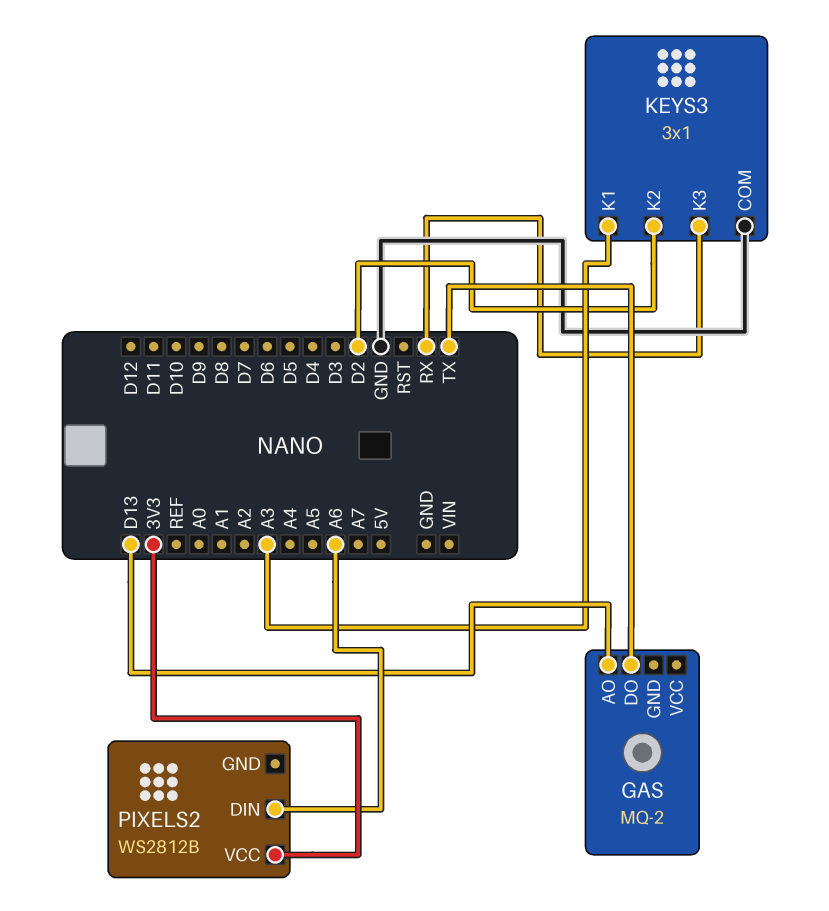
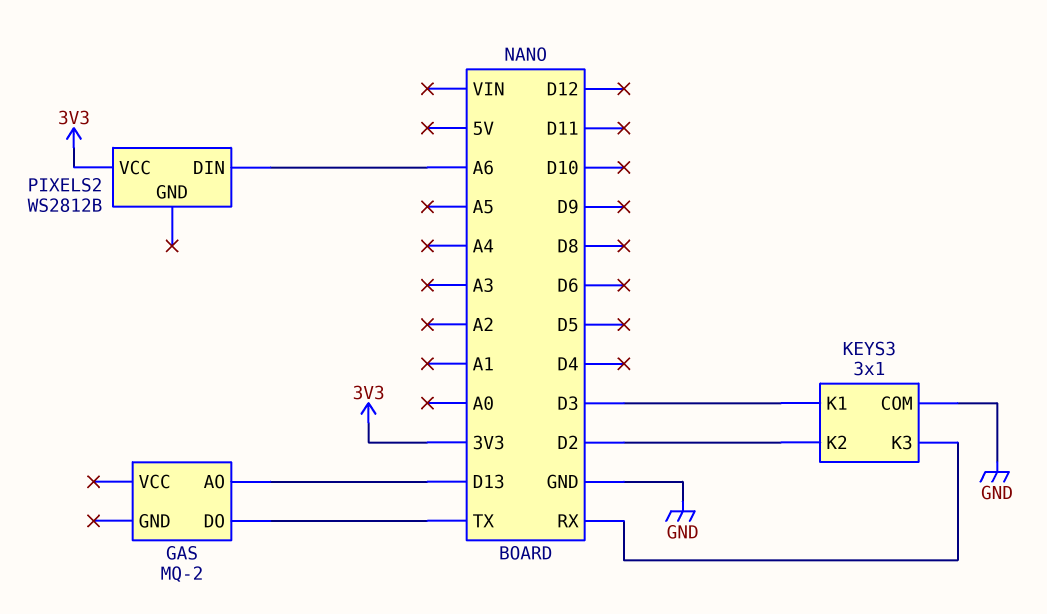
KEYS3 pin K1: A3 -> D3

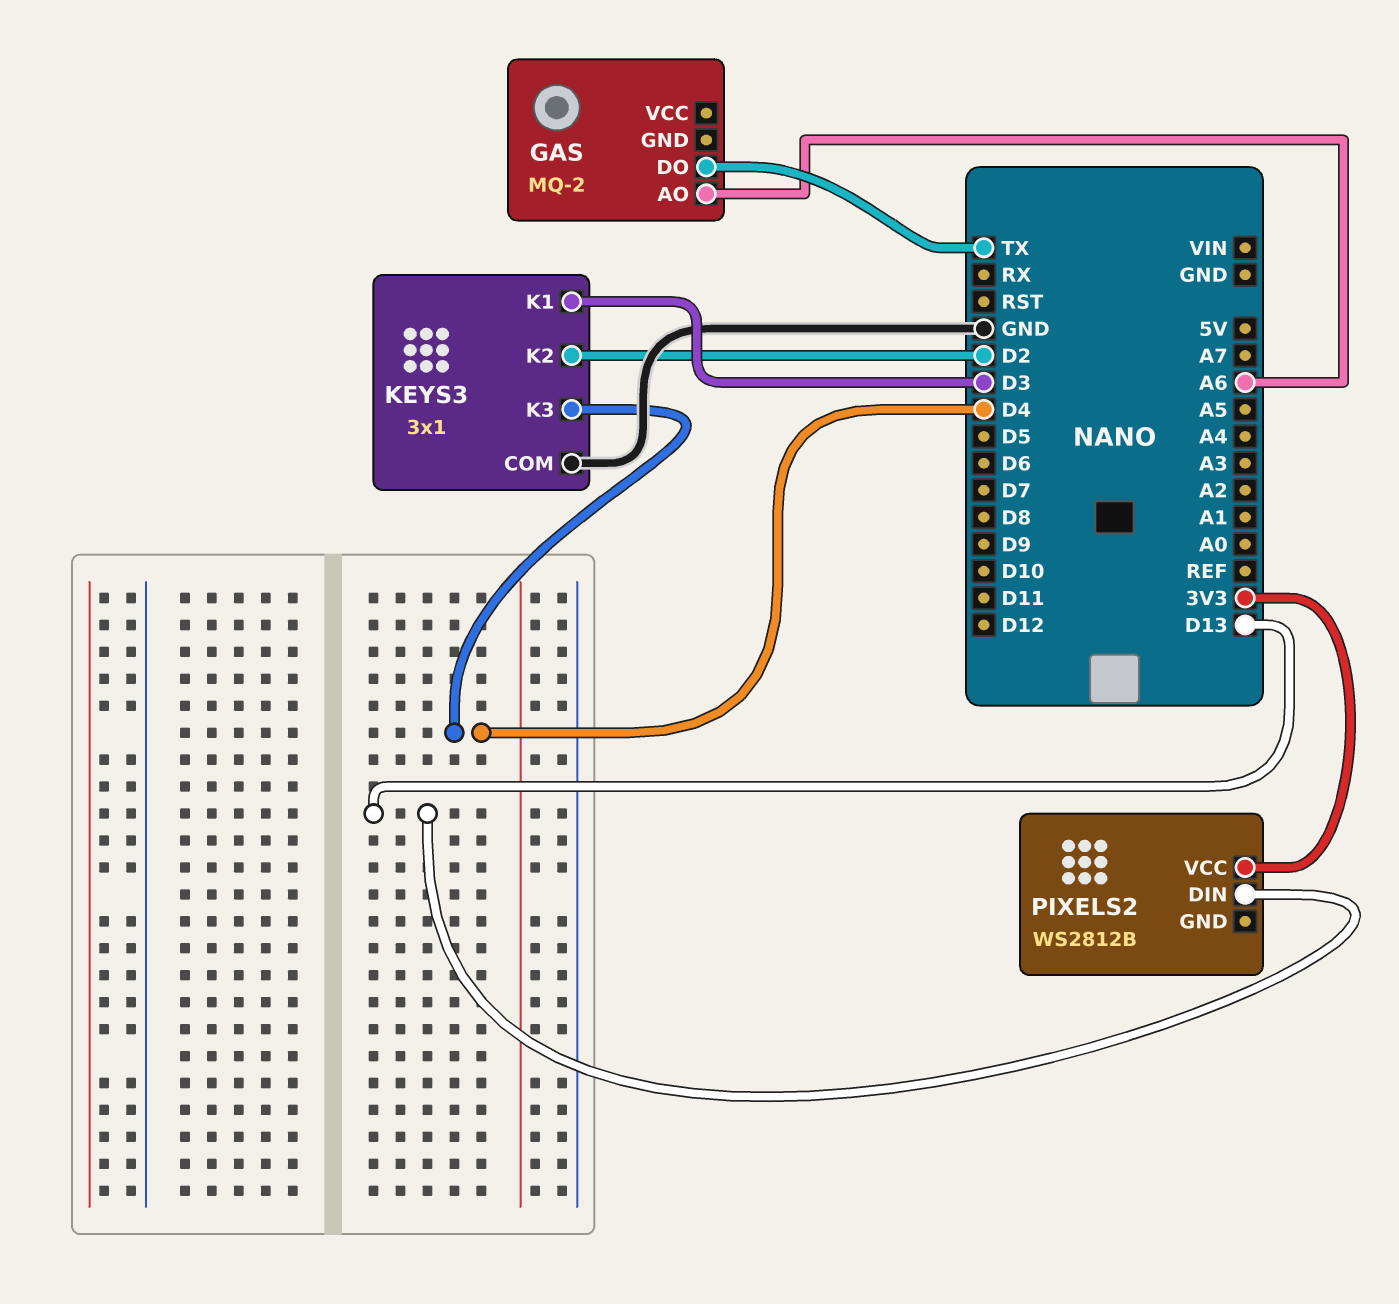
GAS pin AO: D13 -> A6
KEYS3 pin K3: RX -> D4
PIXELS2 pin DIN: A6 -> D13

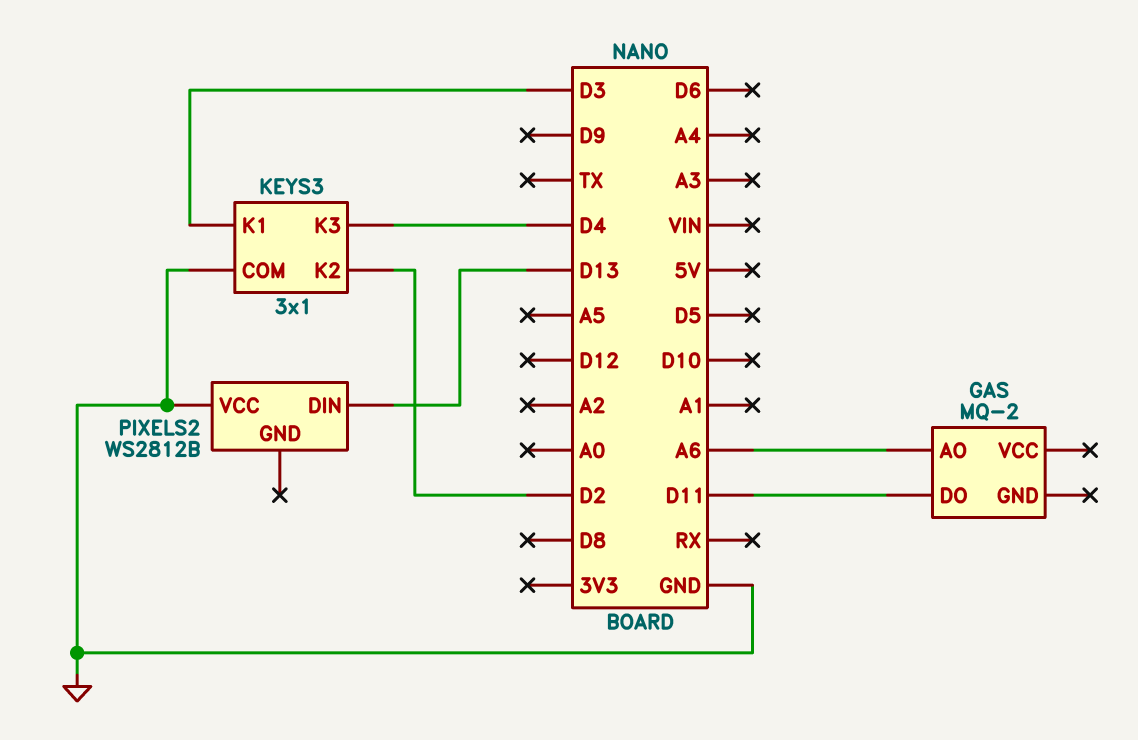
GAS pin DO: TX -> D11
PIXELS2 pin VCC: 3V3 -> GND

